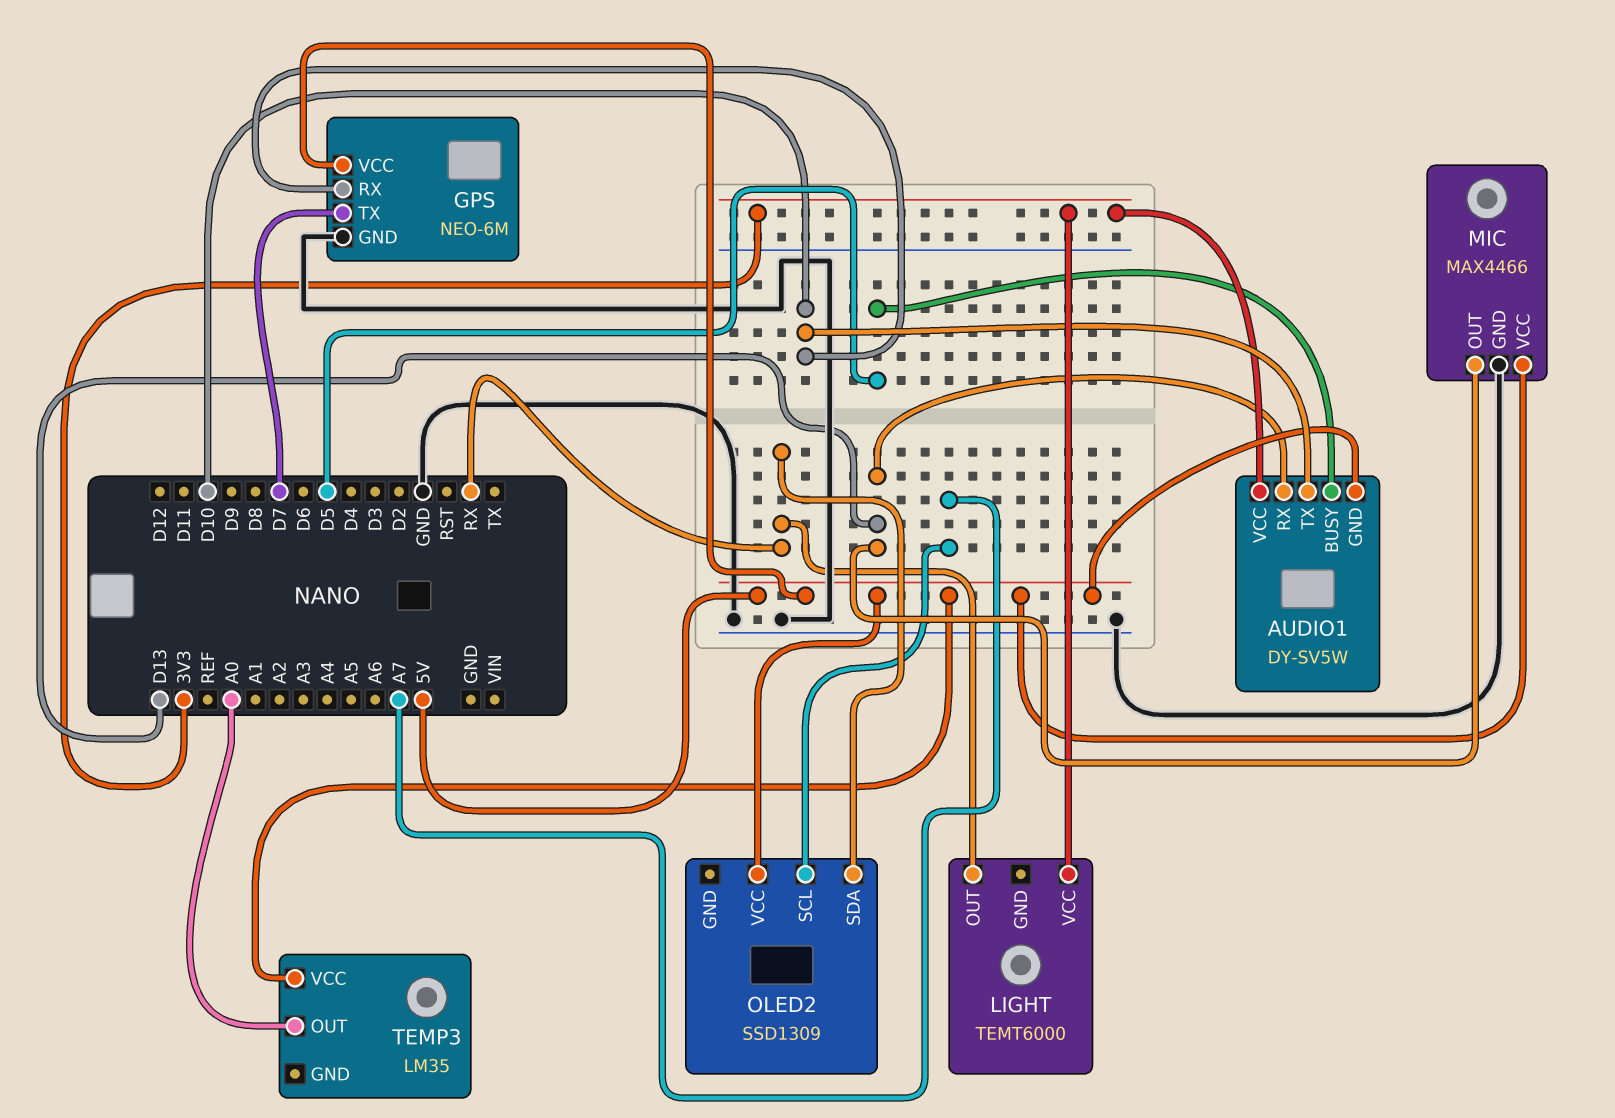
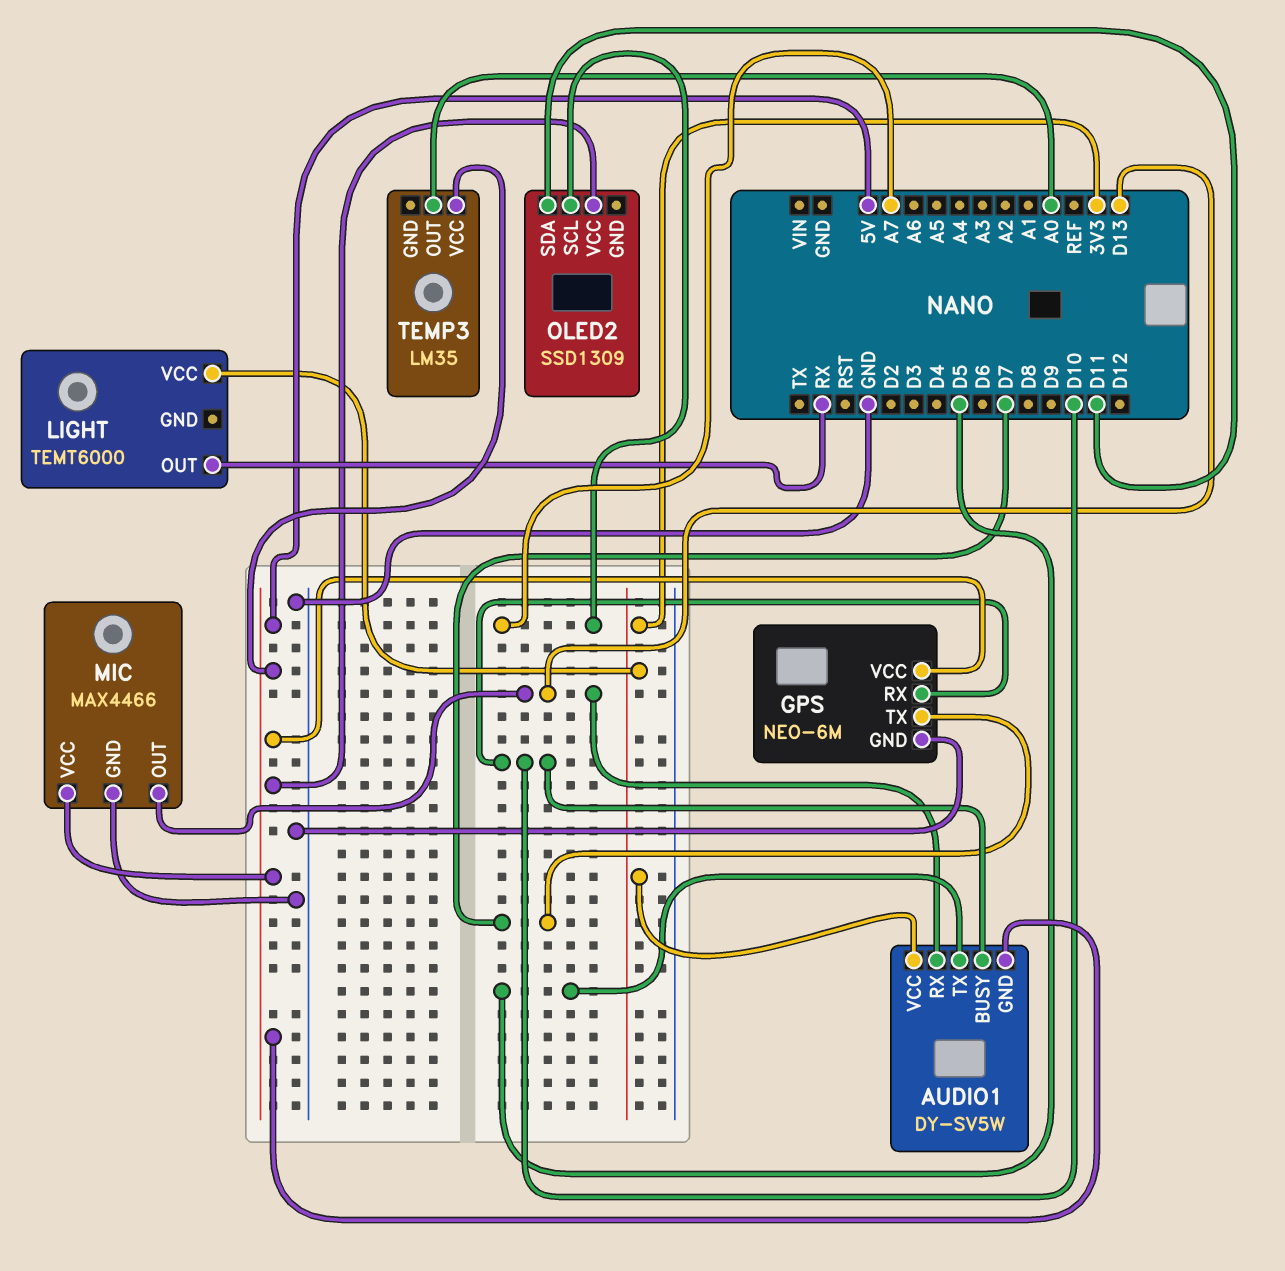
AUDIO1 pin BUSY: D5 -> D10
AUDIO1 pin TX: D10 -> D5
OLED2 pin SDA: RX -> D11

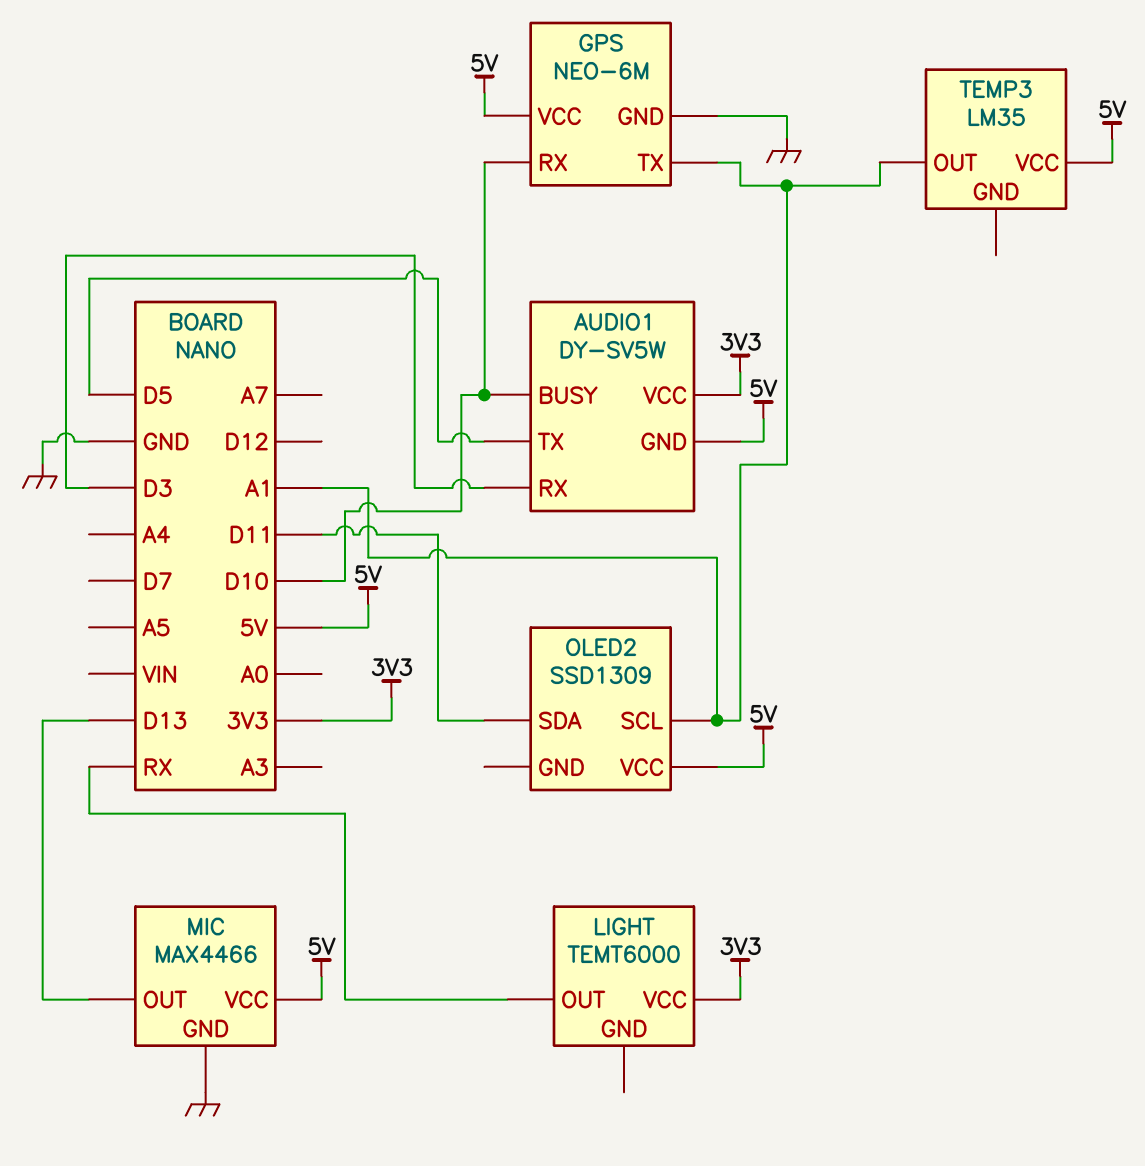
AUDIO1 pin RX: D13 -> D3
GPS pin TX: D7 -> A1
OLED2 pin SCL: A7 -> A1
TEMP3 pin OUT: A0 -> A1

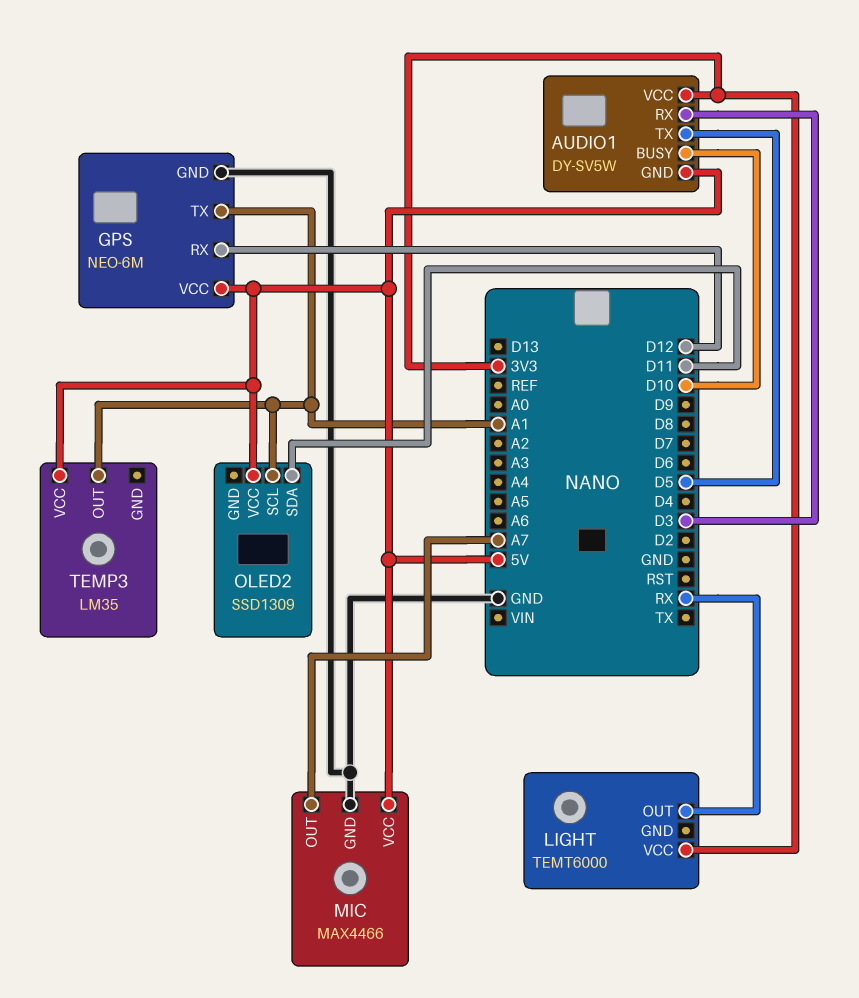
GPS pin RX: D10 -> D12
MIC pin OUT: D13 -> A7

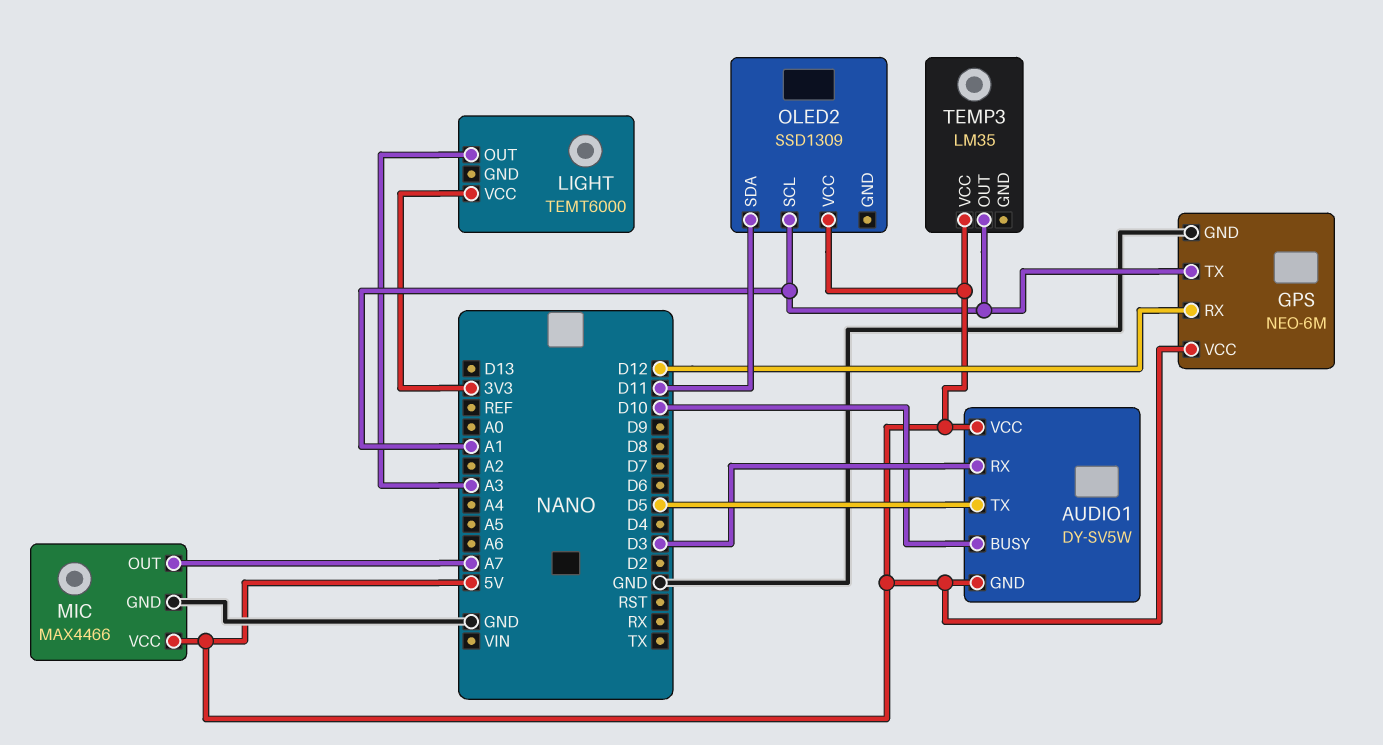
AUDIO1 pin VCC: 3V3 -> 5V
LIGHT pin OUT: RX -> A3

